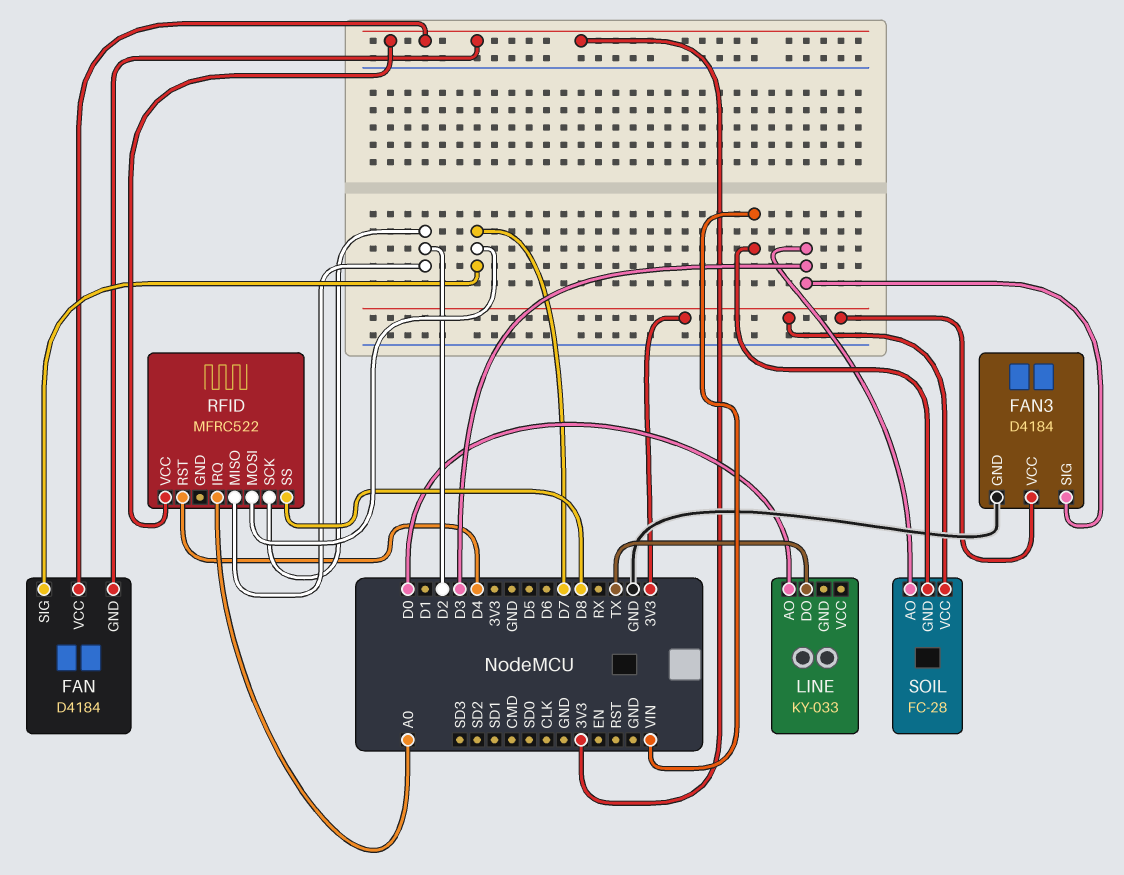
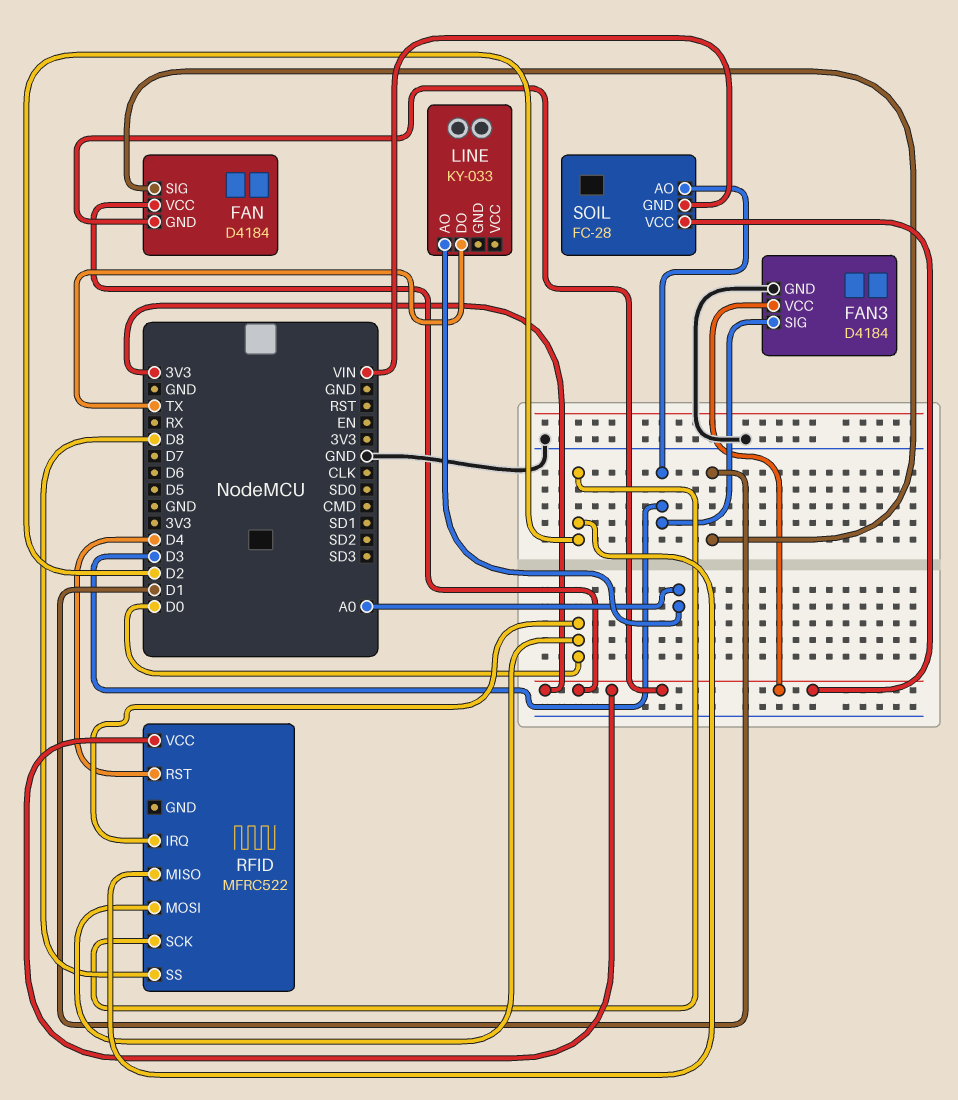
FAN pin SIG: D7 -> D1
LINE pin AO: D0 -> A0
RFID pin IRQ: A0 -> D0
RFID pin MOSI: D7 -> D0

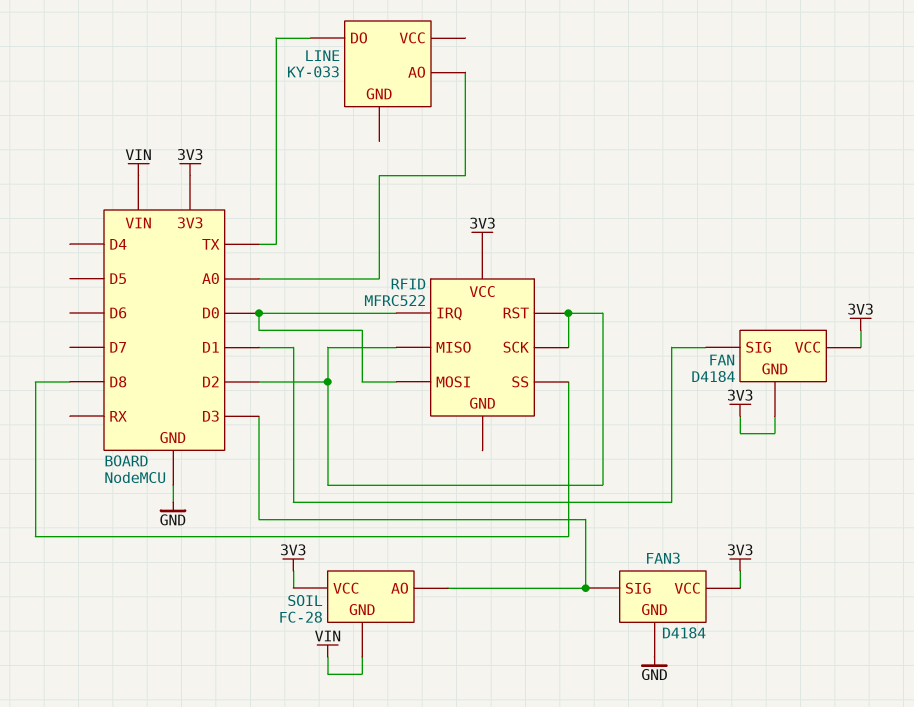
RFID pin RST: D4 -> D2

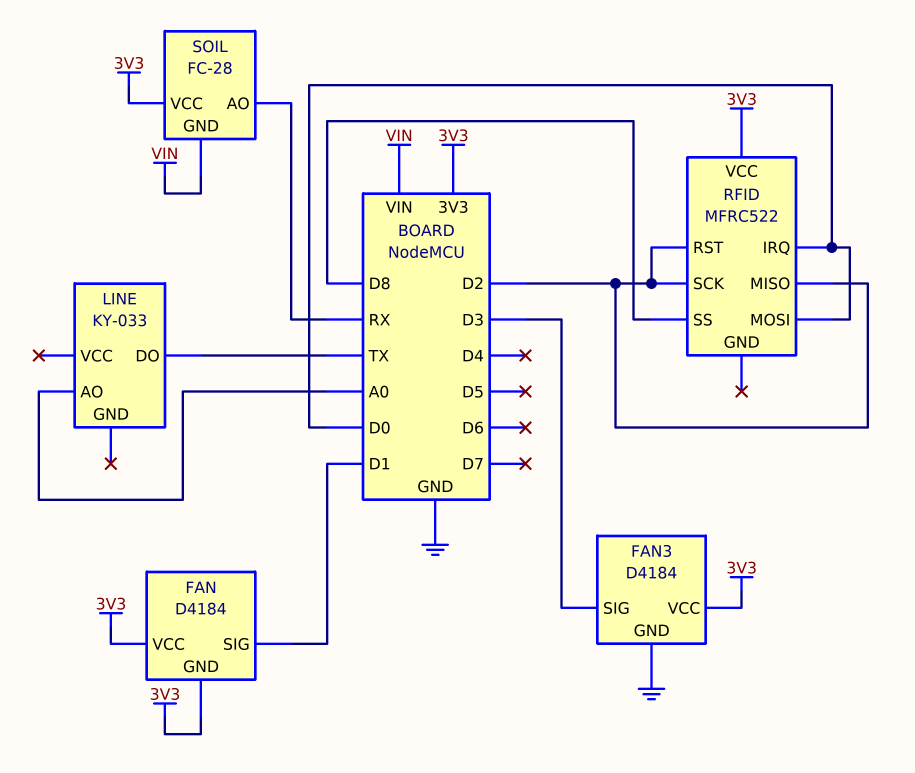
SOIL pin AO: D3 -> RX

